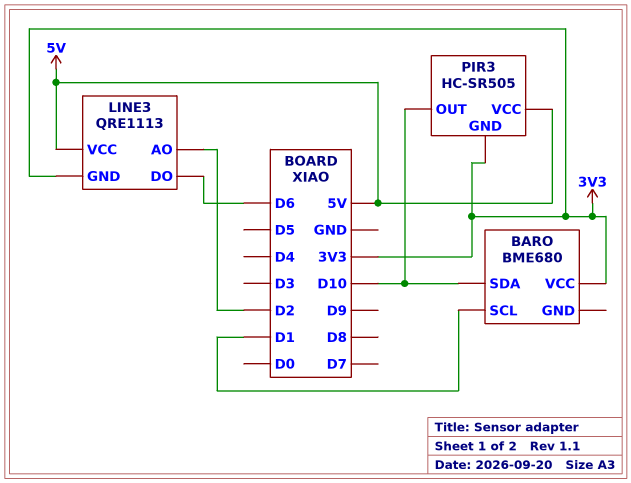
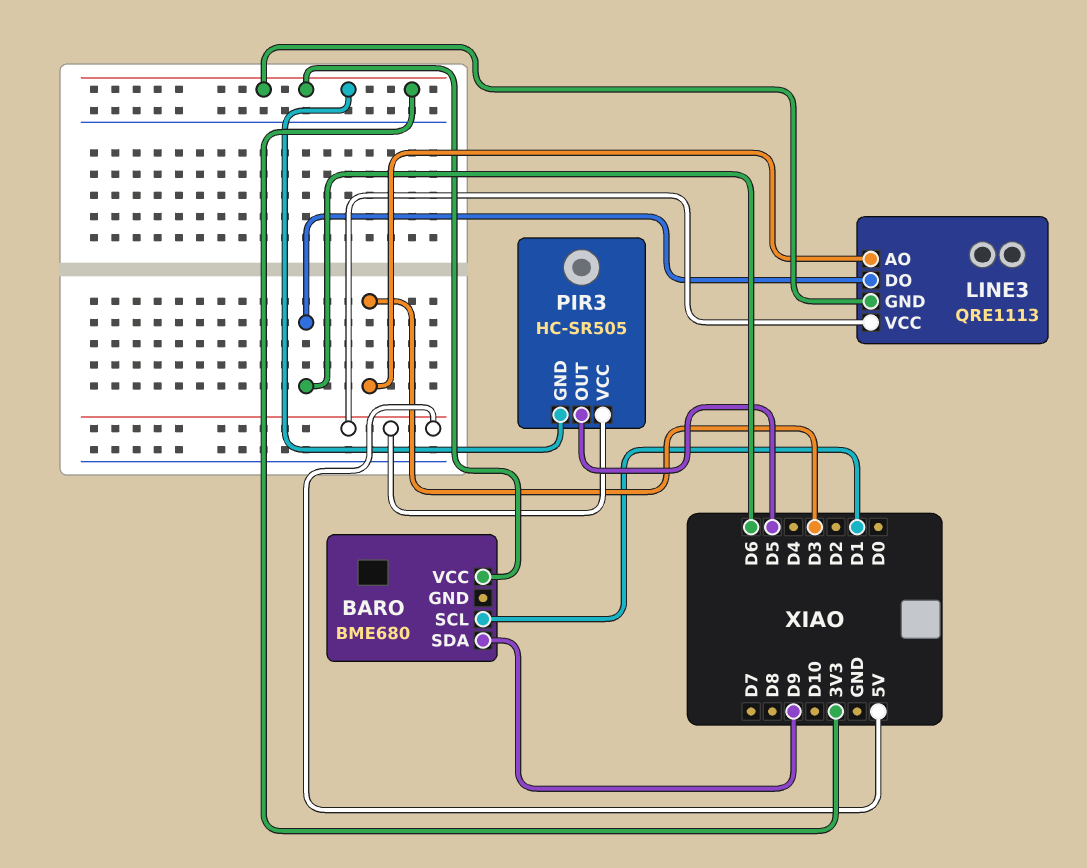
BARO pin SDA: D10 -> D9
LINE3 pin AO: D2 -> D3
PIR3 pin OUT: D10 -> D5

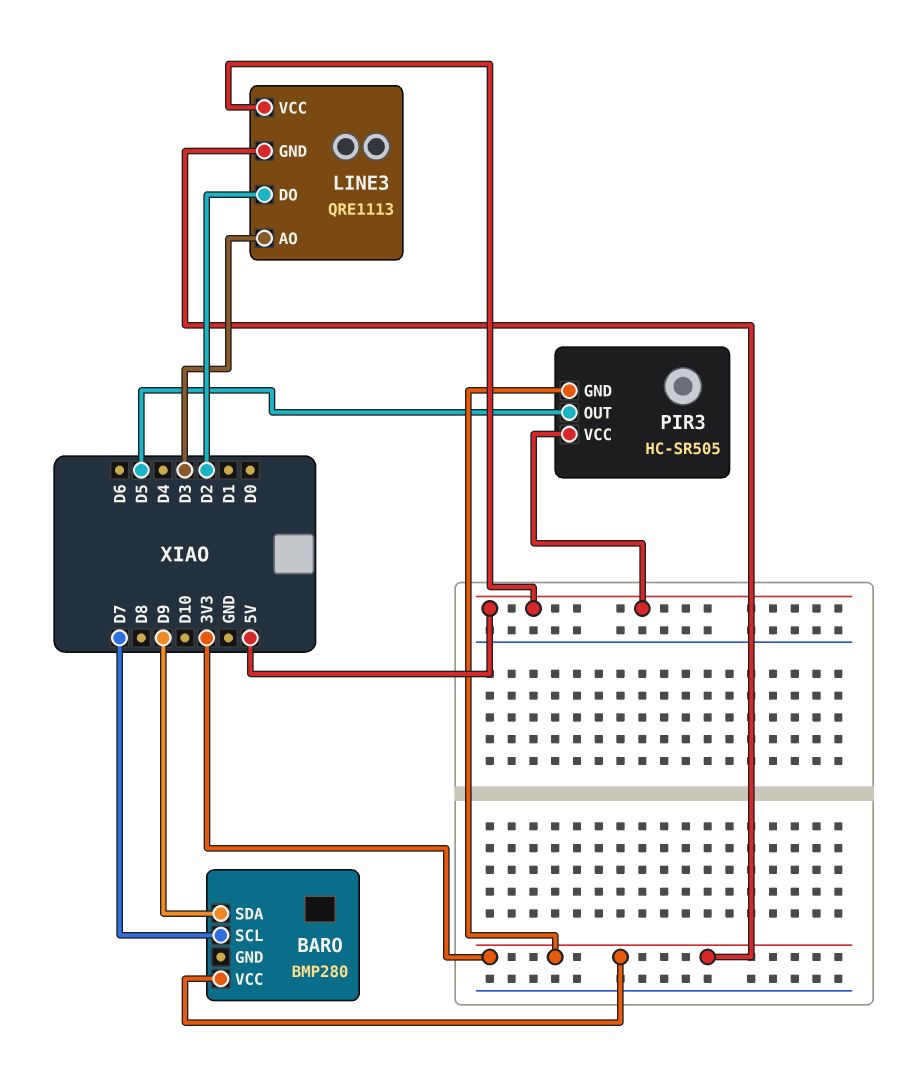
BARO: BME680 -> BMP280
BARO pin SCL: D1 -> D7
LINE3 pin DO: D6 -> D2

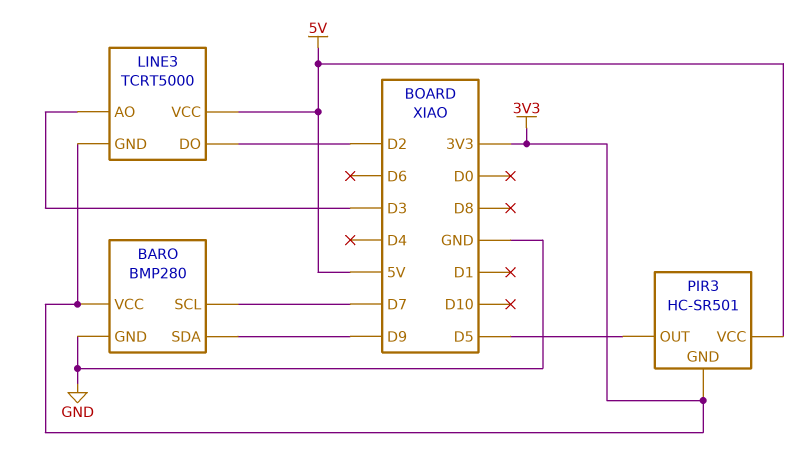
BARO pin GND: none -> GND
LINE3: QRE1113 -> TCRT5000
PIR3: HC-SR505 -> HC-SR501

